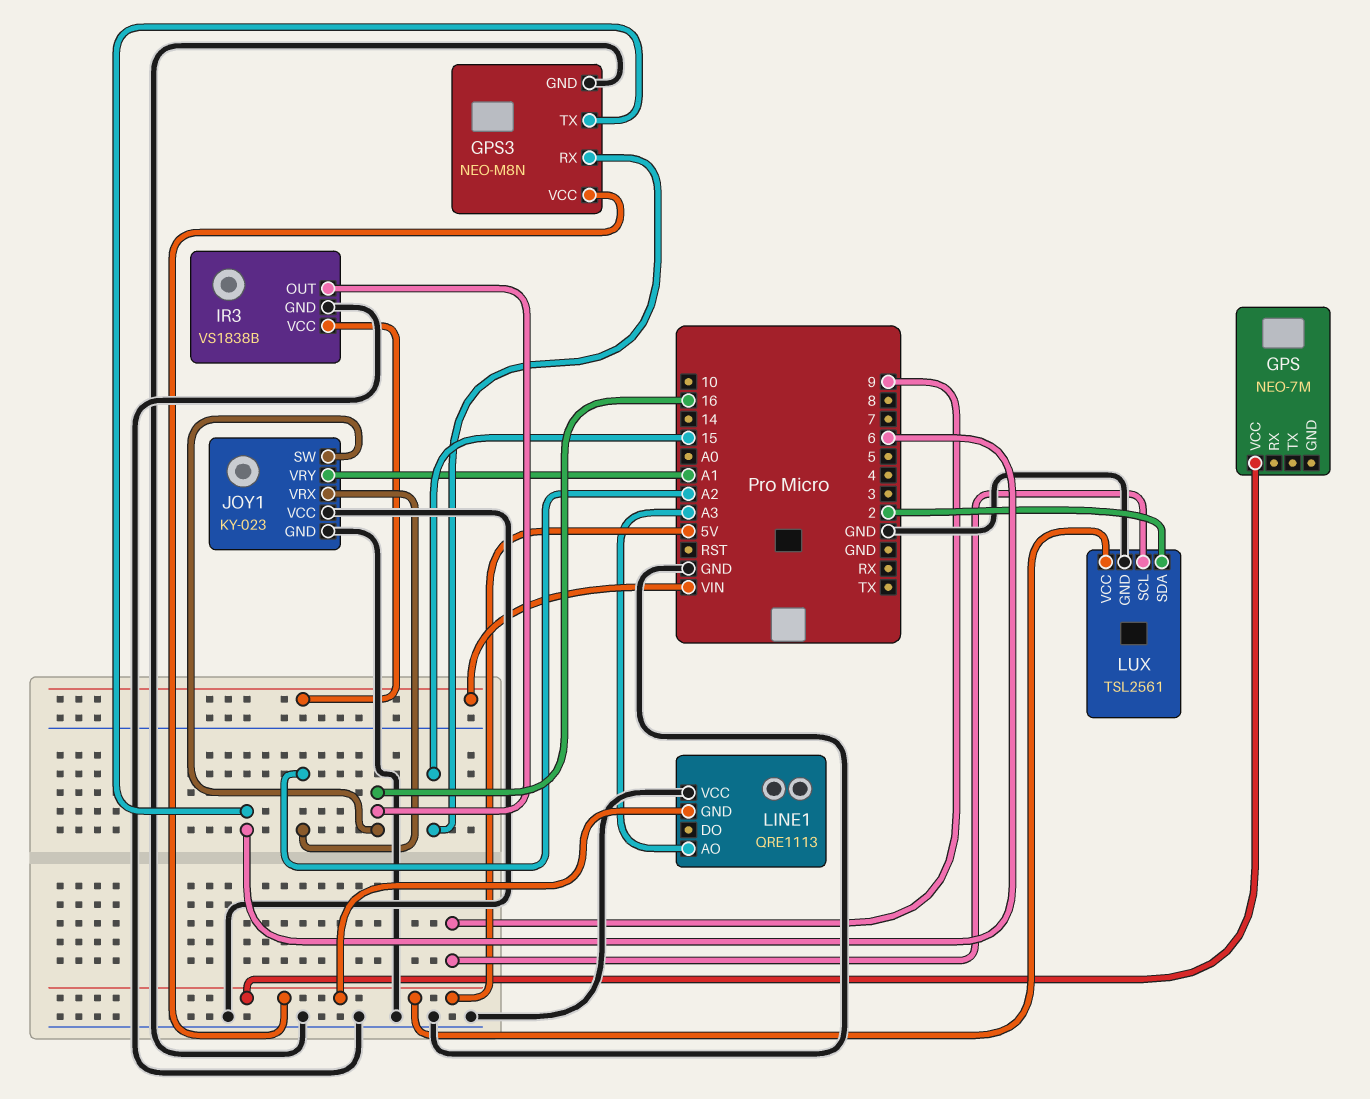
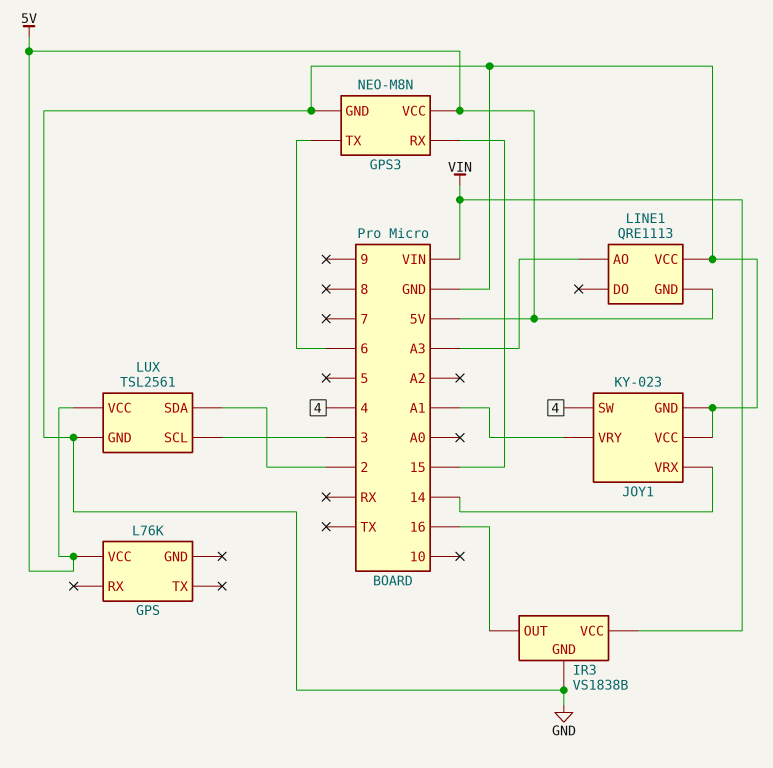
GPS: NEO-7M -> L76K
JOY1 pin SW: 16 -> 4
JOY1 pin VRX: A2 -> 14
LUX pin SCL: 9 -> 3

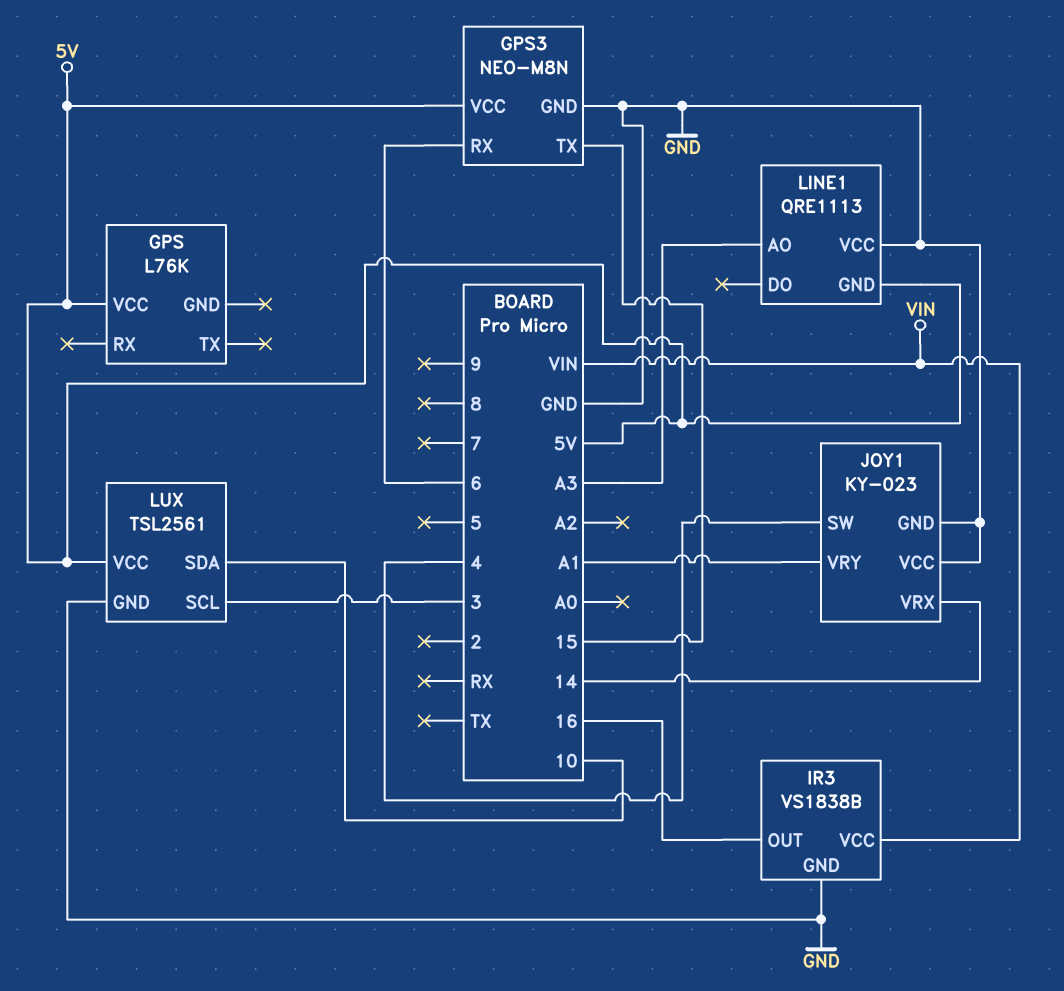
GPS3 pin RX: 15 -> 6
GPS3 pin TX: 6 -> 15
LUX pin SDA: 2 -> 10

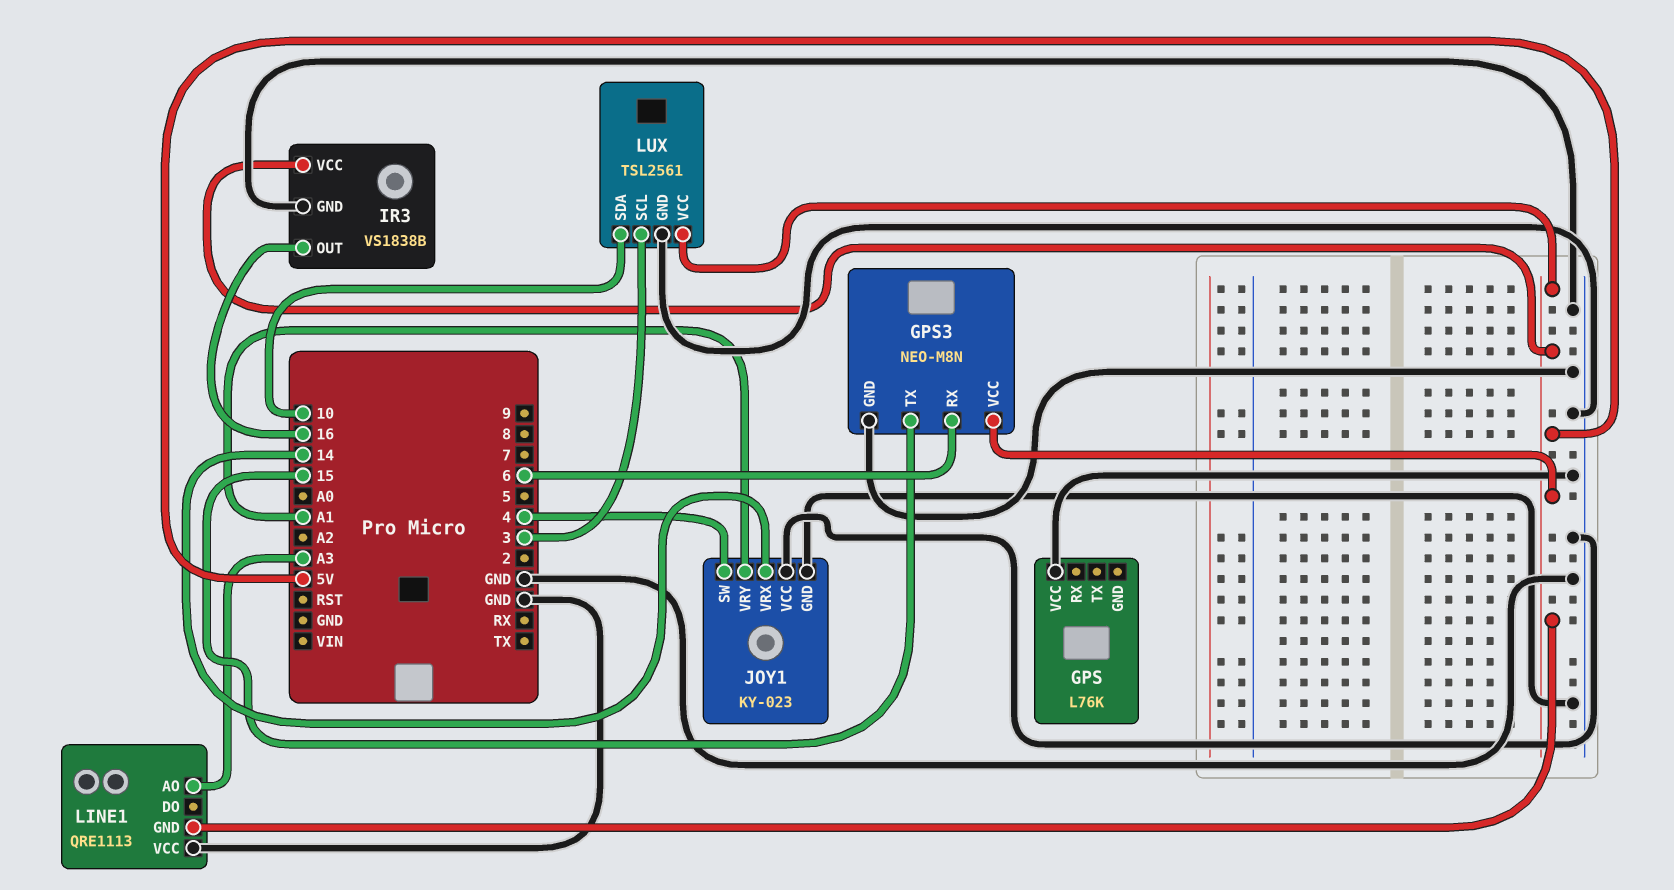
GPS pin VCC: 5V -> GND
IR3 pin VCC: VIN -> 5V

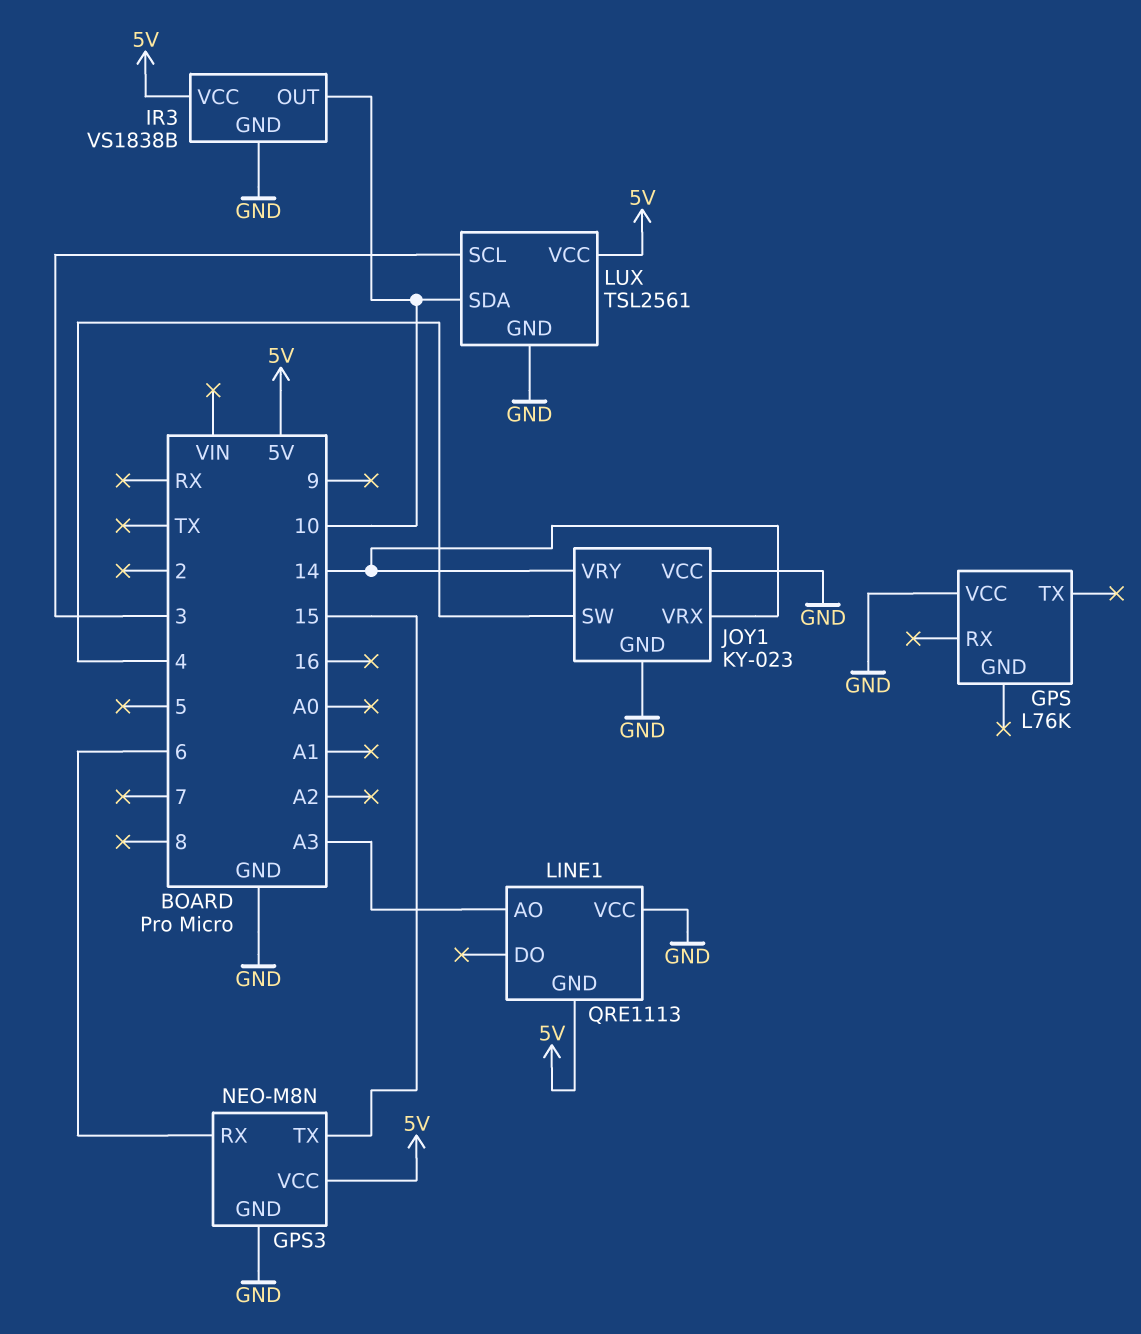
IR3 pin OUT: 16 -> 10
JOY1 pin VRY: A1 -> 14

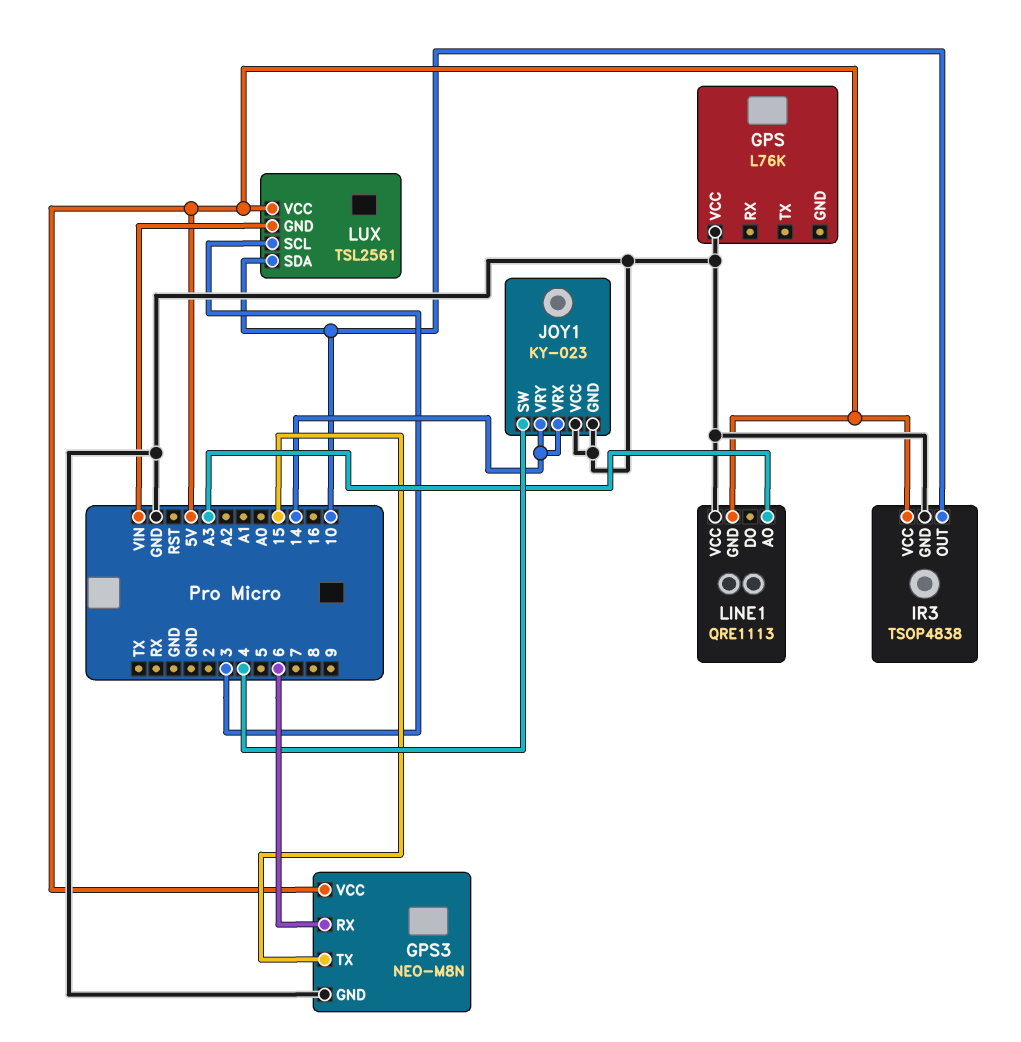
IR3: VS1838B -> TSOP4838
LUX pin GND: GND -> VIN

